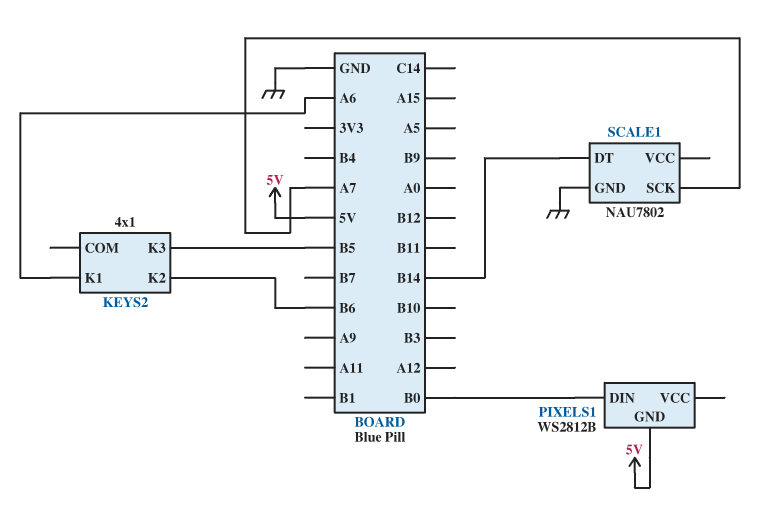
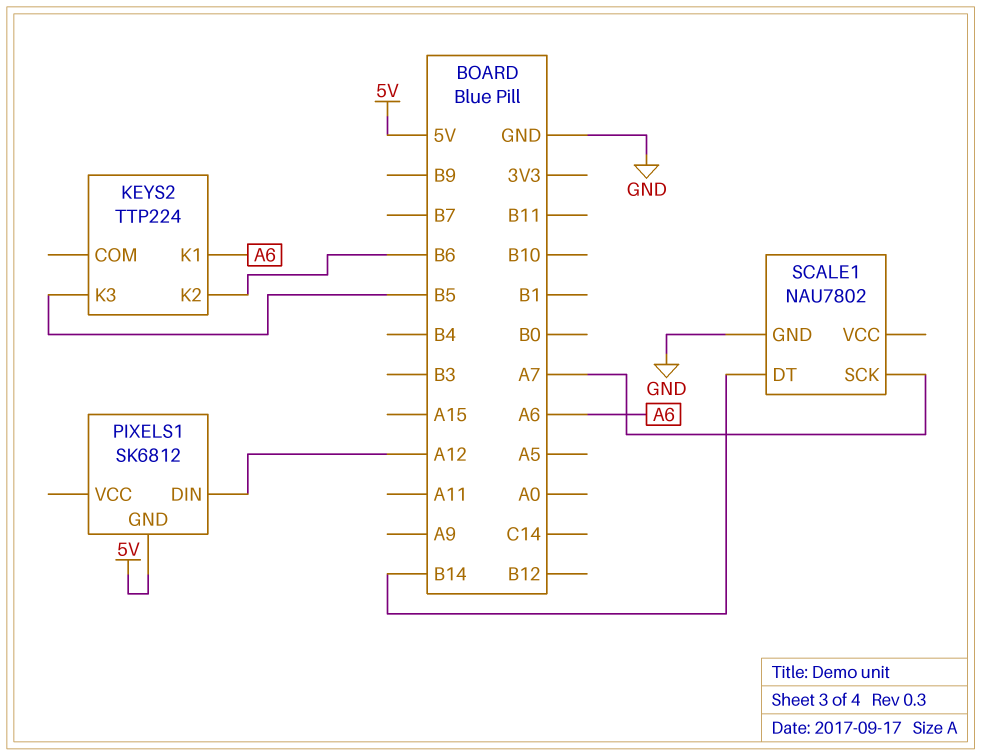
KEYS2: 4x1 -> TTP224
PIXELS1: WS2812B -> SK6812
PIXELS1 pin DIN: B0 -> A12

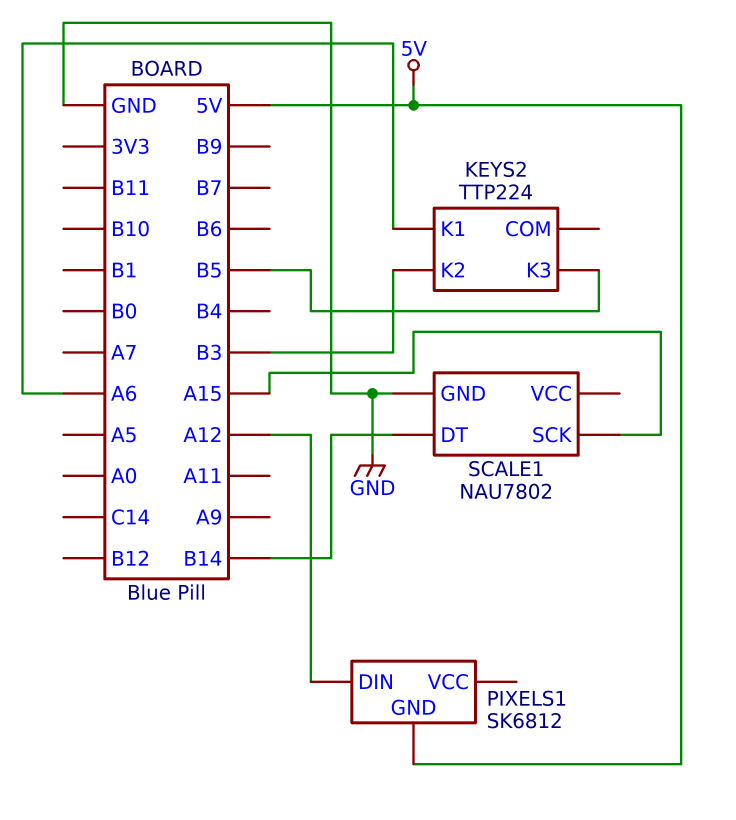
KEYS2 pin K2: B6 -> B3
SCALE1 pin SCK: A7 -> A15

